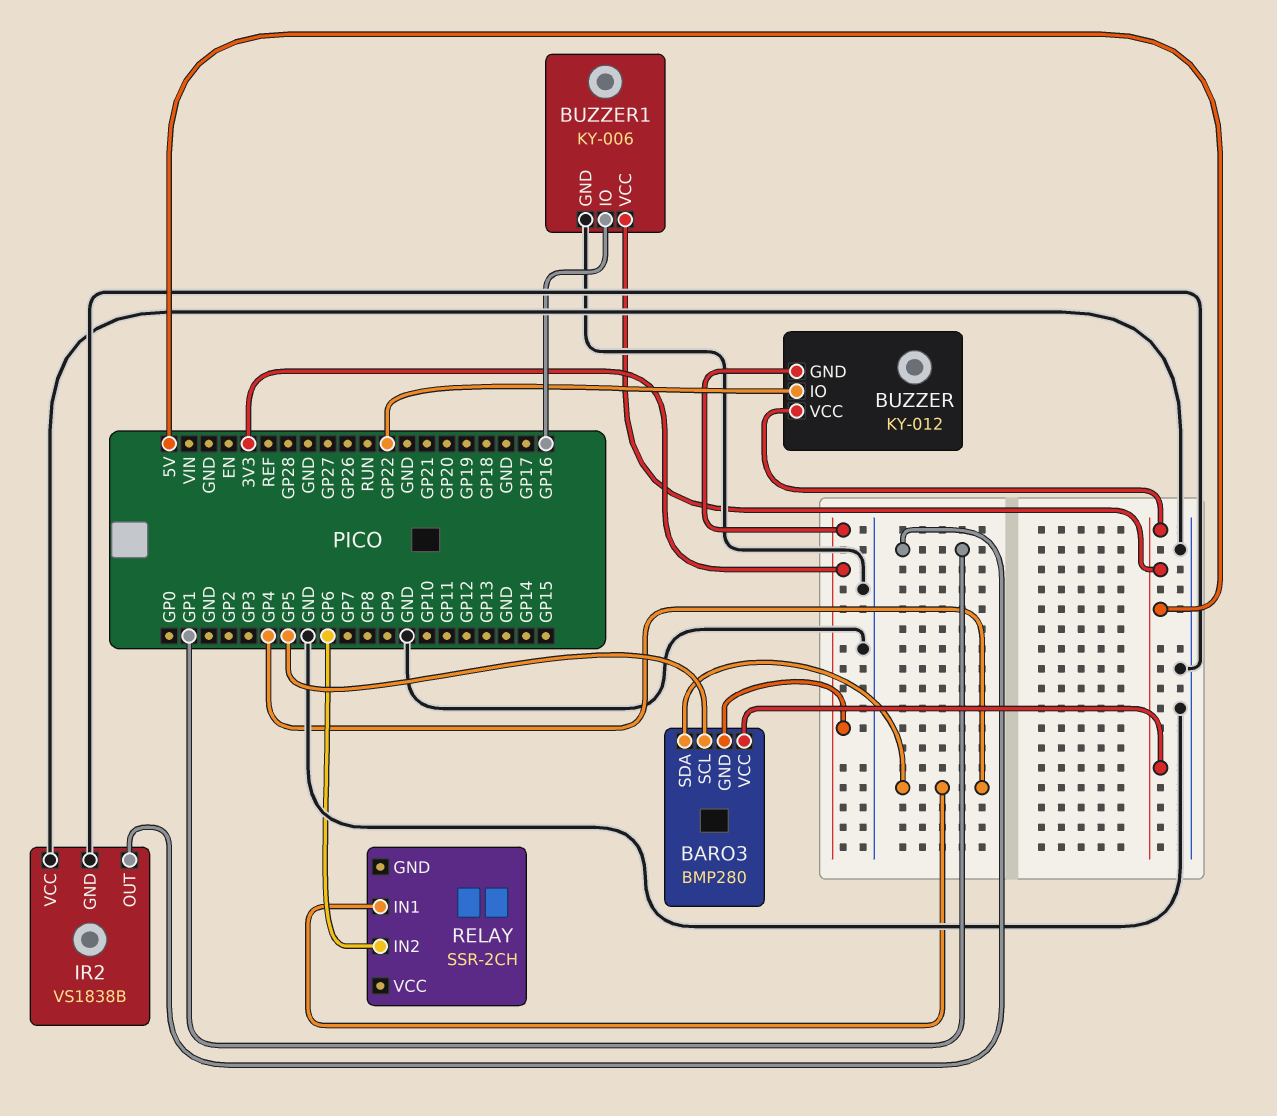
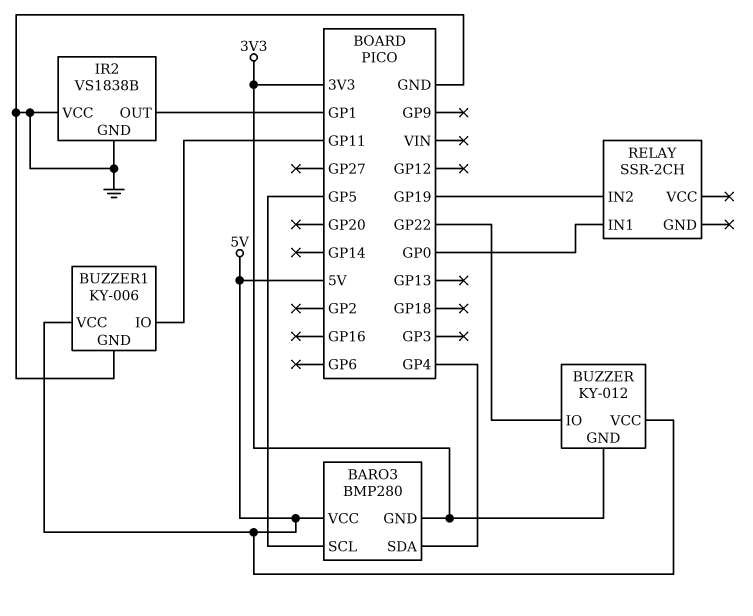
BUZZER1 pin IO: GP16 -> GP11
RELAY pin IN1: GP4 -> GP0
RELAY pin IN2: GP6 -> GP19

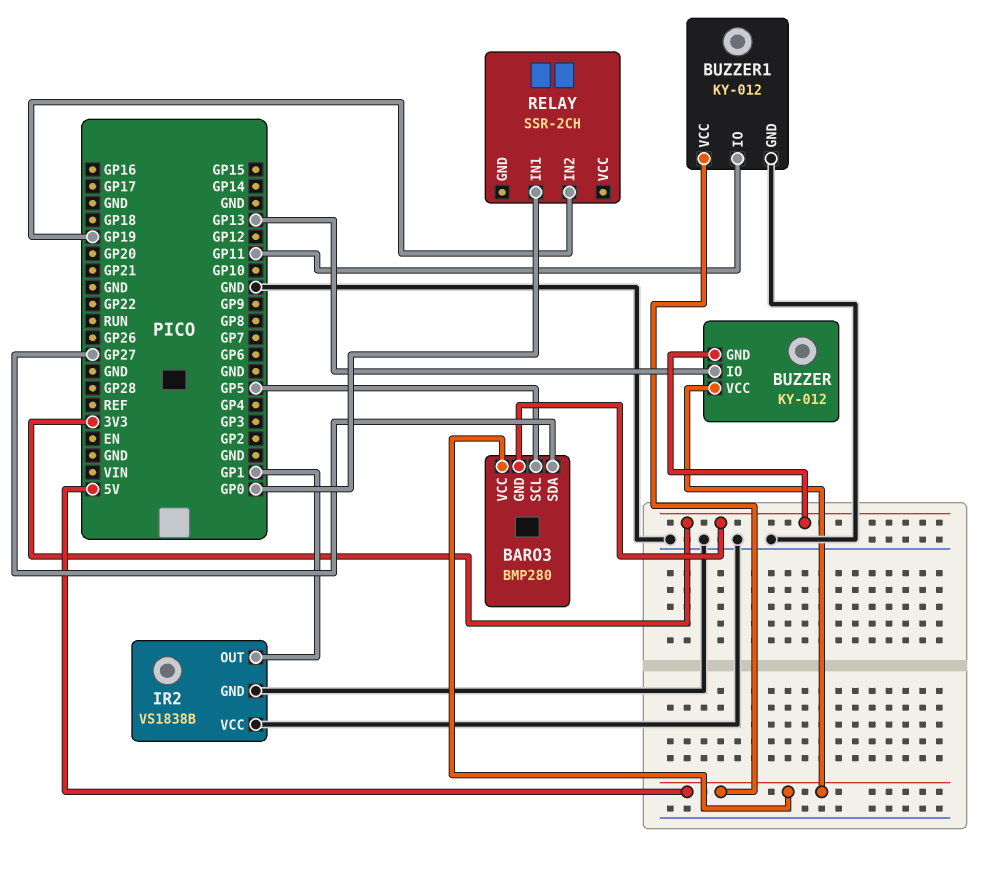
BARO3 pin SDA: GP4 -> GP27
BUZZER pin IO: GP22 -> GP13
BUZZER1: KY-006 -> KY-012

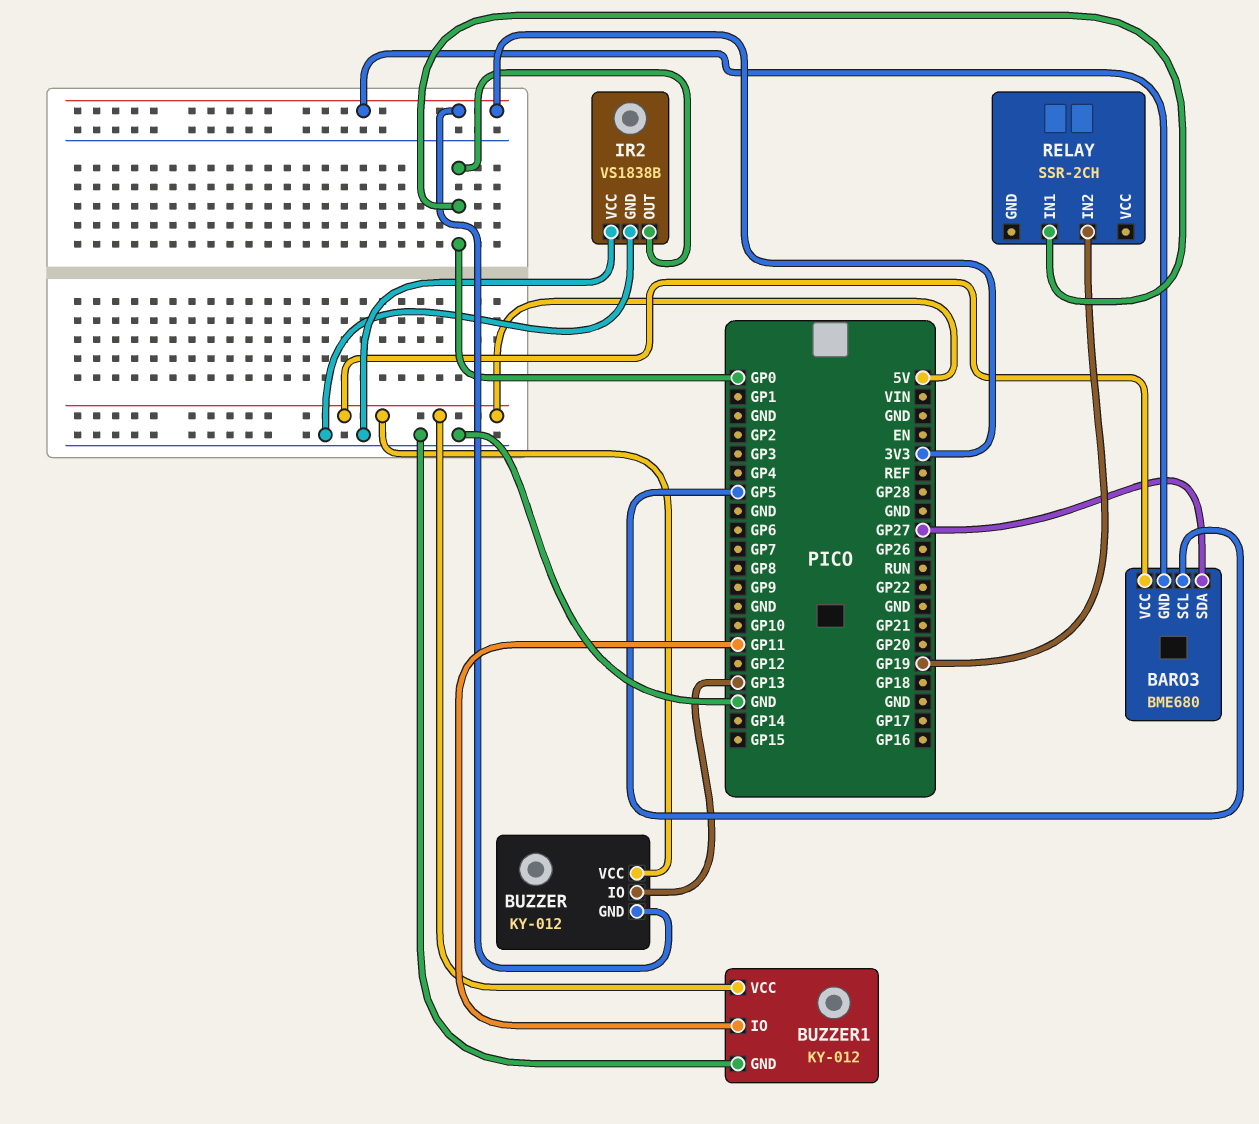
BARO3: BMP280 -> BME680
IR2 pin OUT: GP1 -> GP0

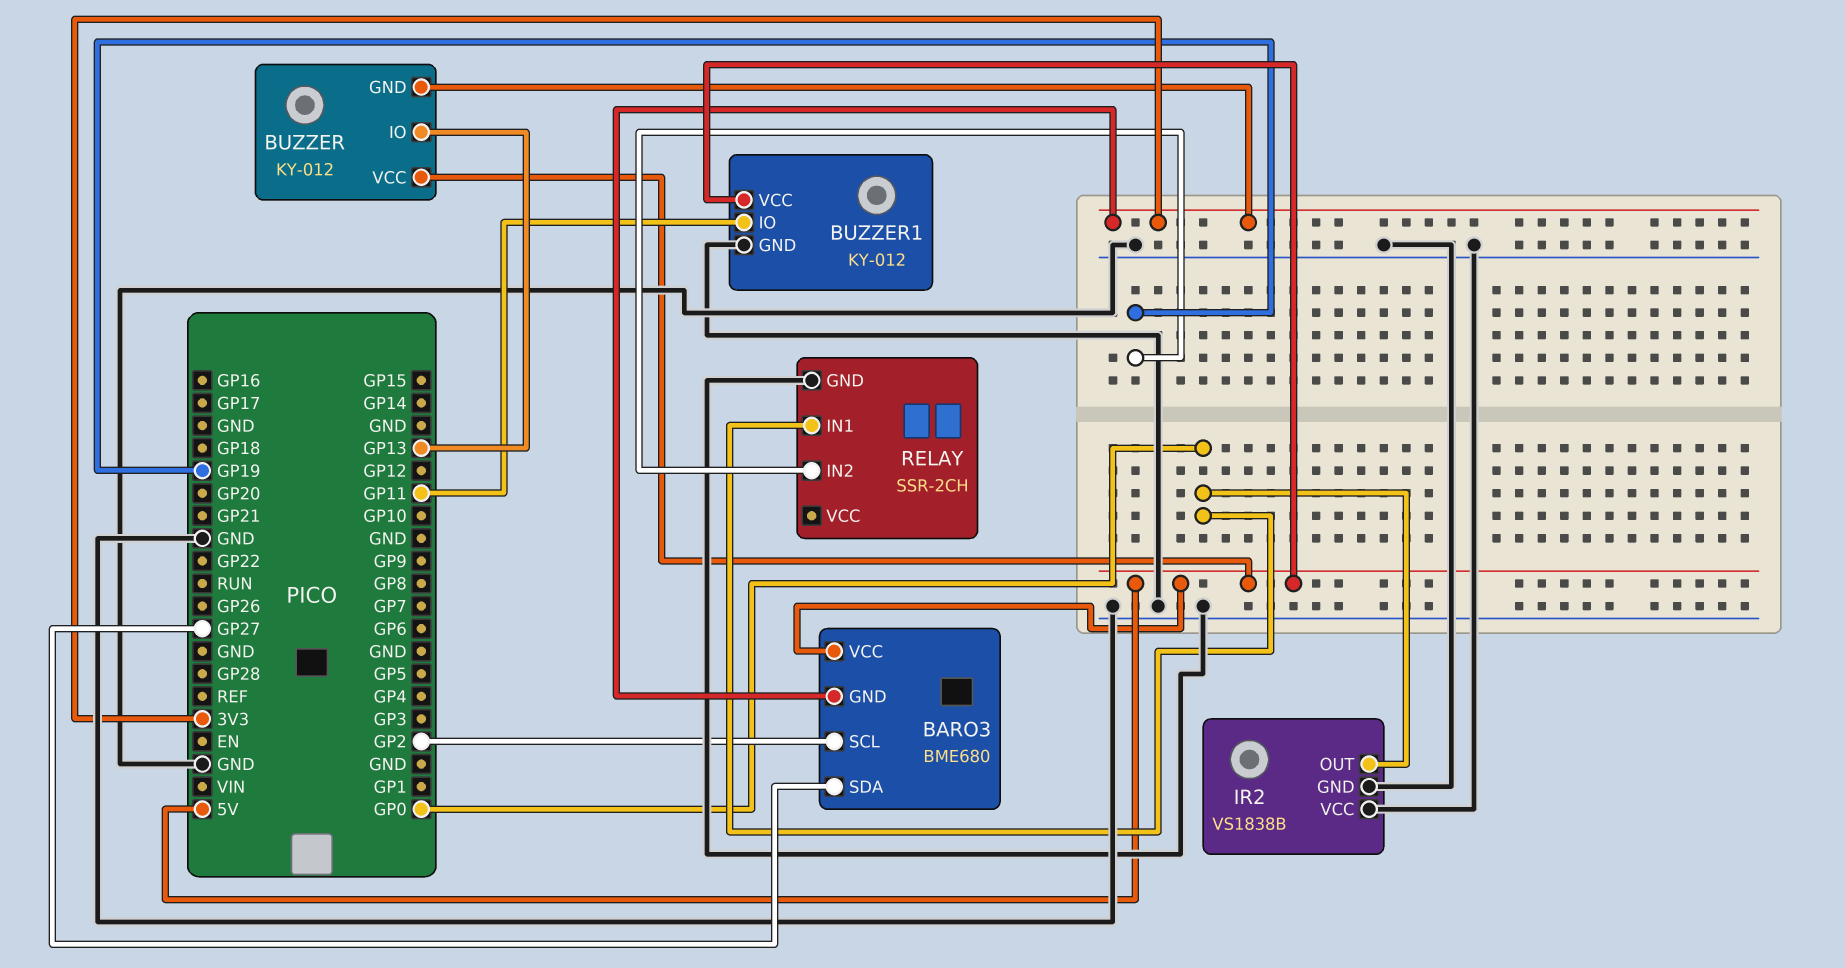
BARO3 pin SCL: GP5 -> GP2
RELAY pin GND: none -> GND

